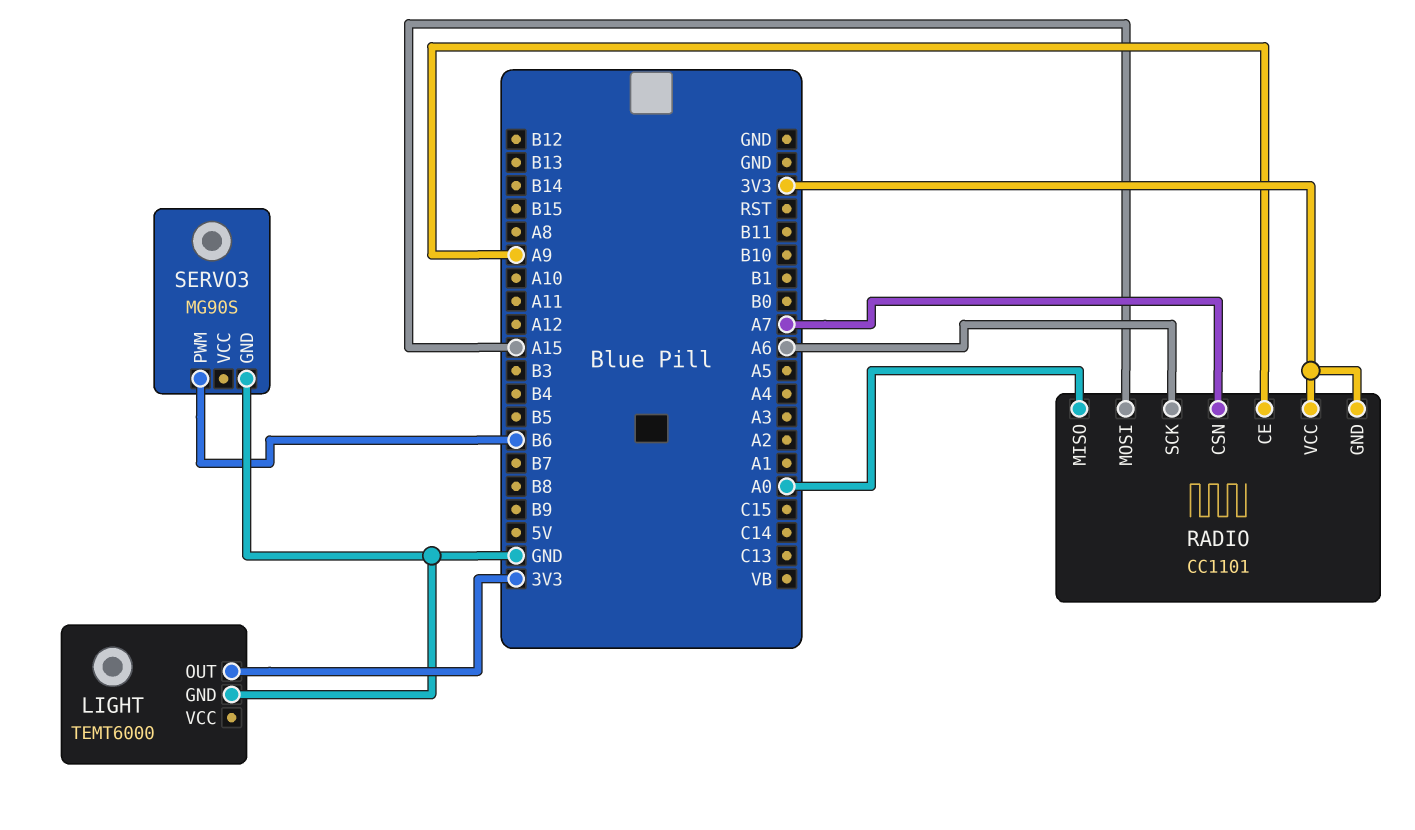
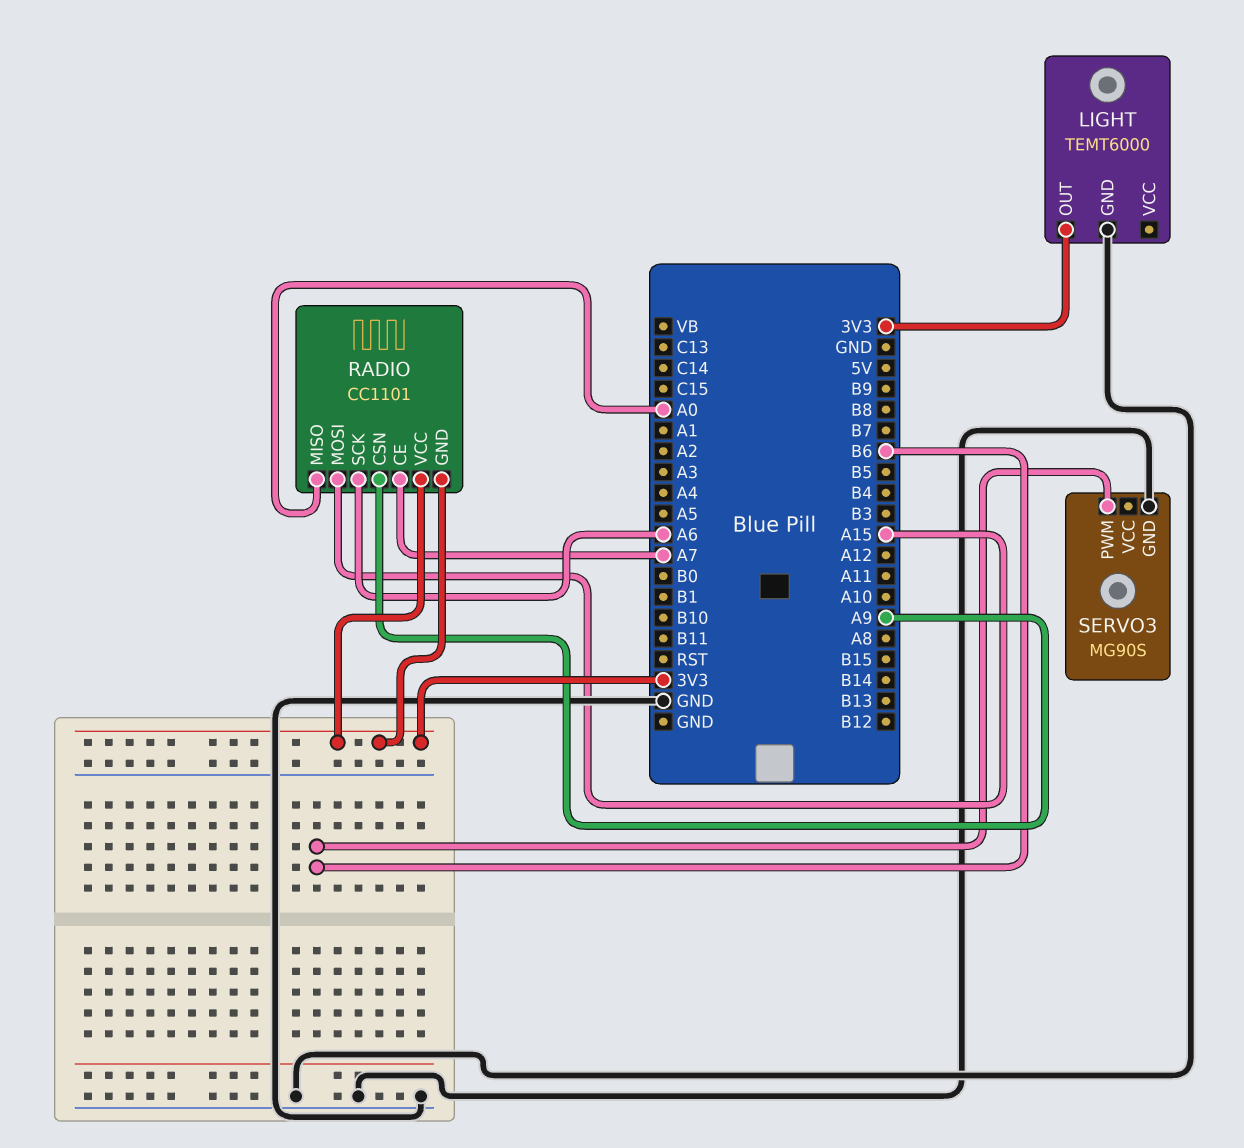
RADIO pin CE: A9 -> A7
RADIO pin CSN: A7 -> A9

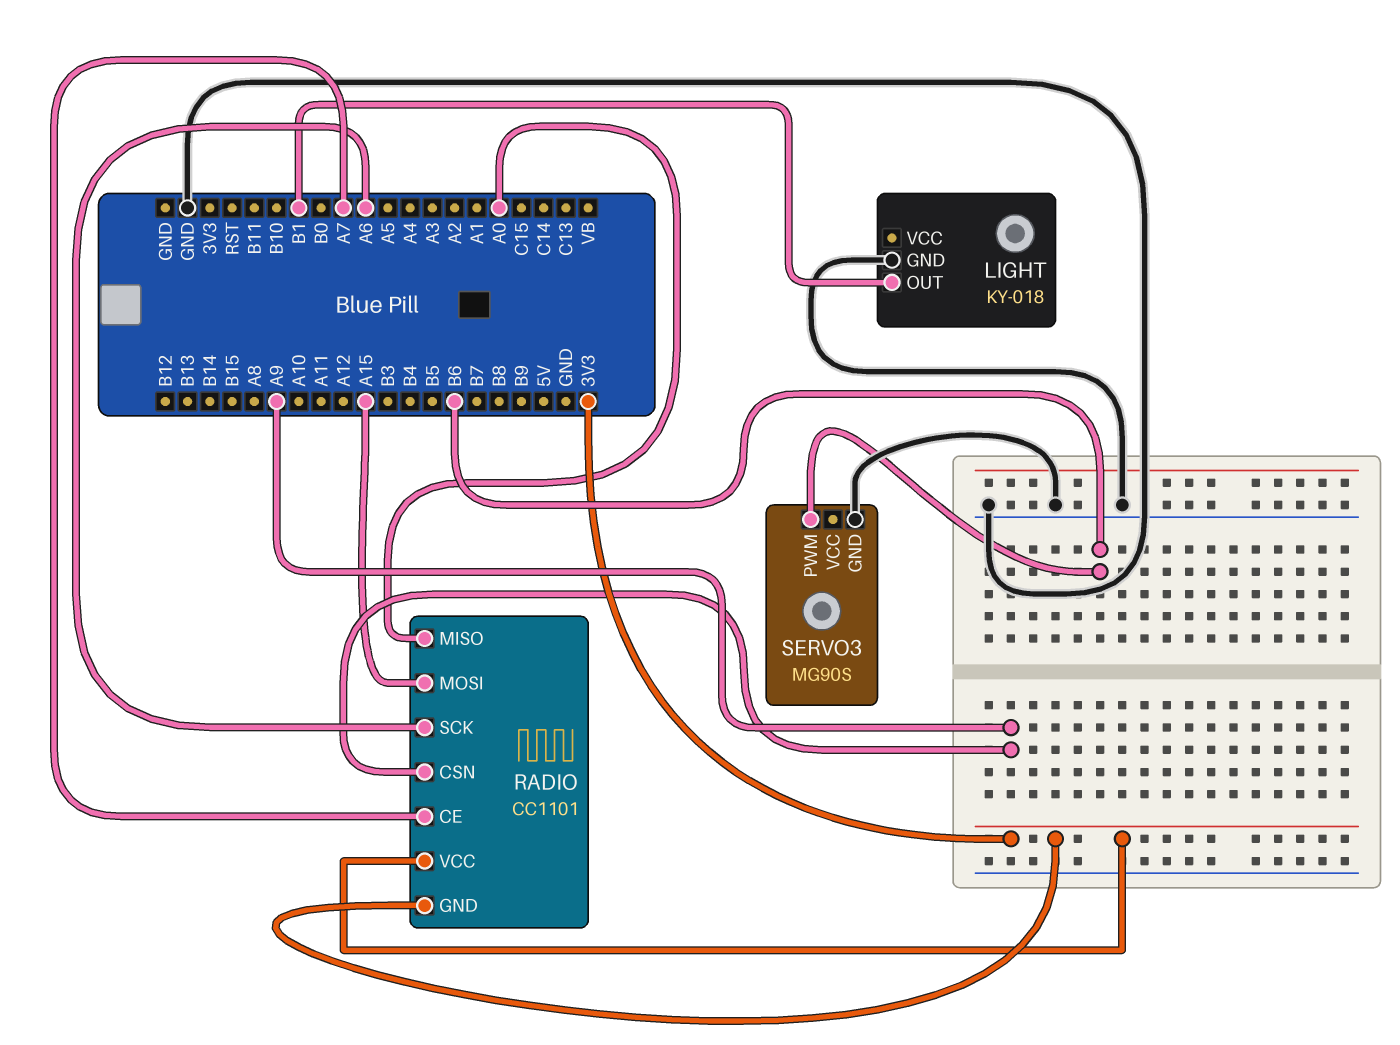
LIGHT: TEMT6000 -> KY-018
LIGHT pin OUT: 3V3 -> B1

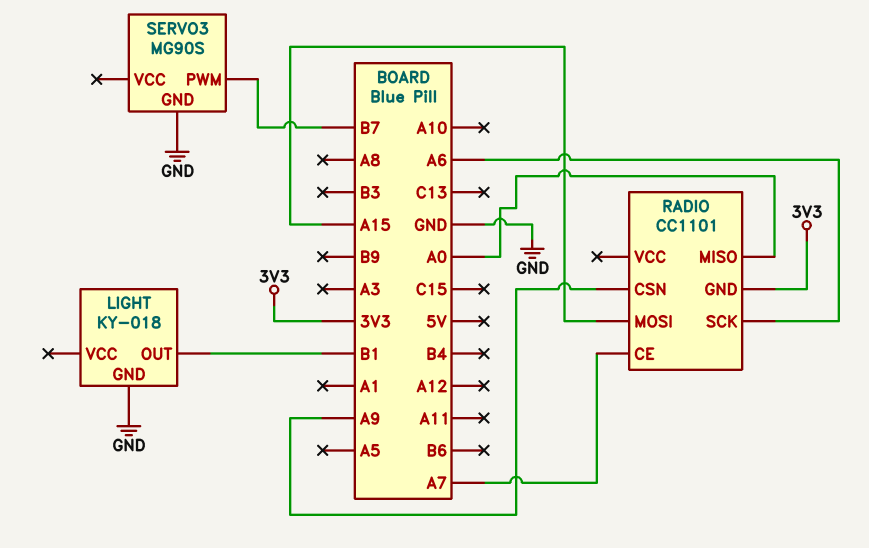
RADIO pin VCC: 3V3 -> none
SERVO3 pin PWM: B6 -> B7

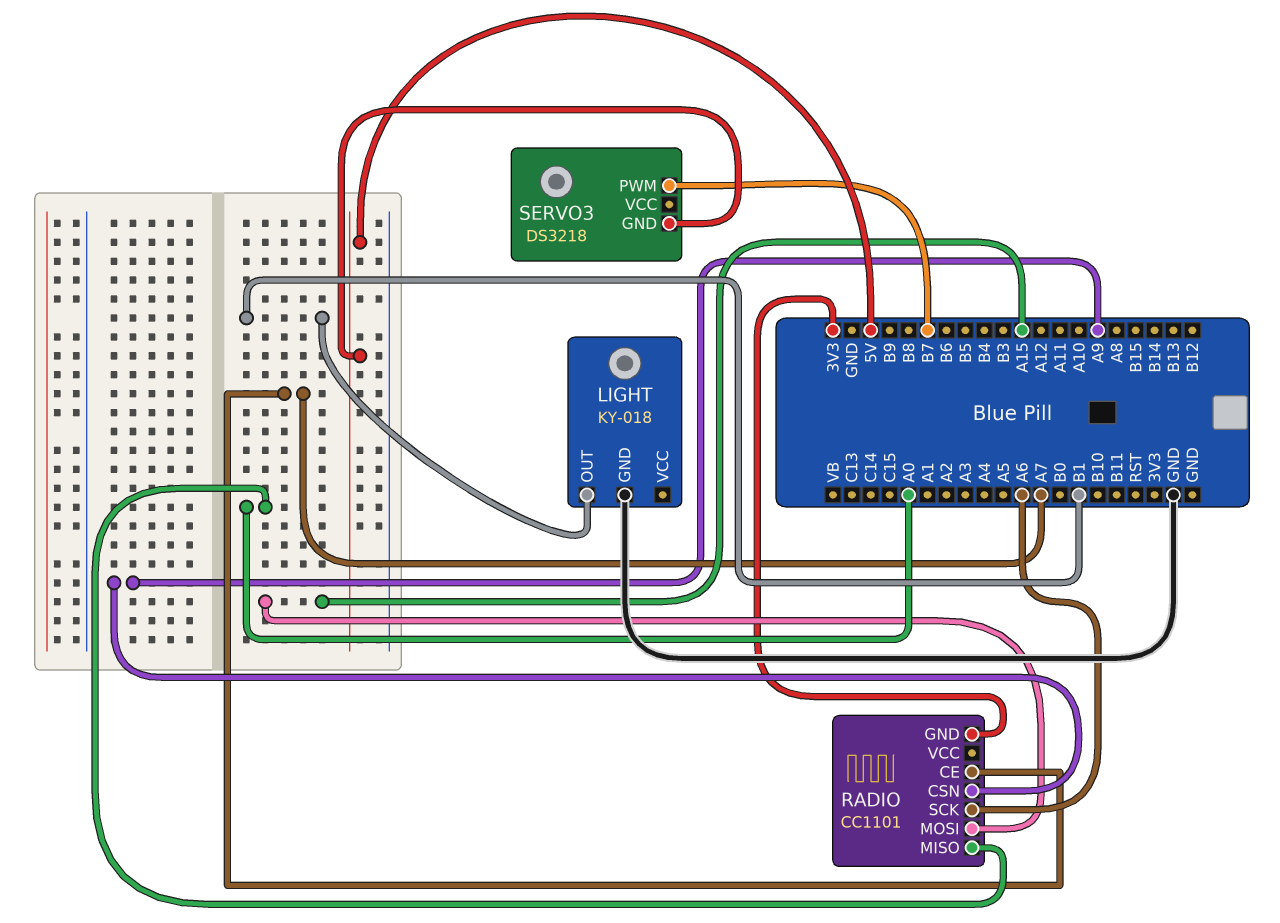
SERVO3: MG90S -> DS3218
SERVO3 pin GND: GND -> 5V

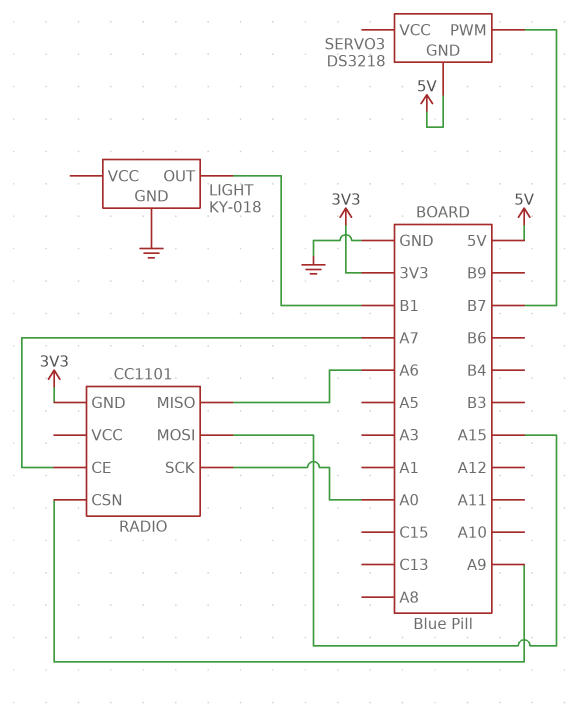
RADIO pin MISO: A0 -> A6
RADIO pin SCK: A6 -> A0

